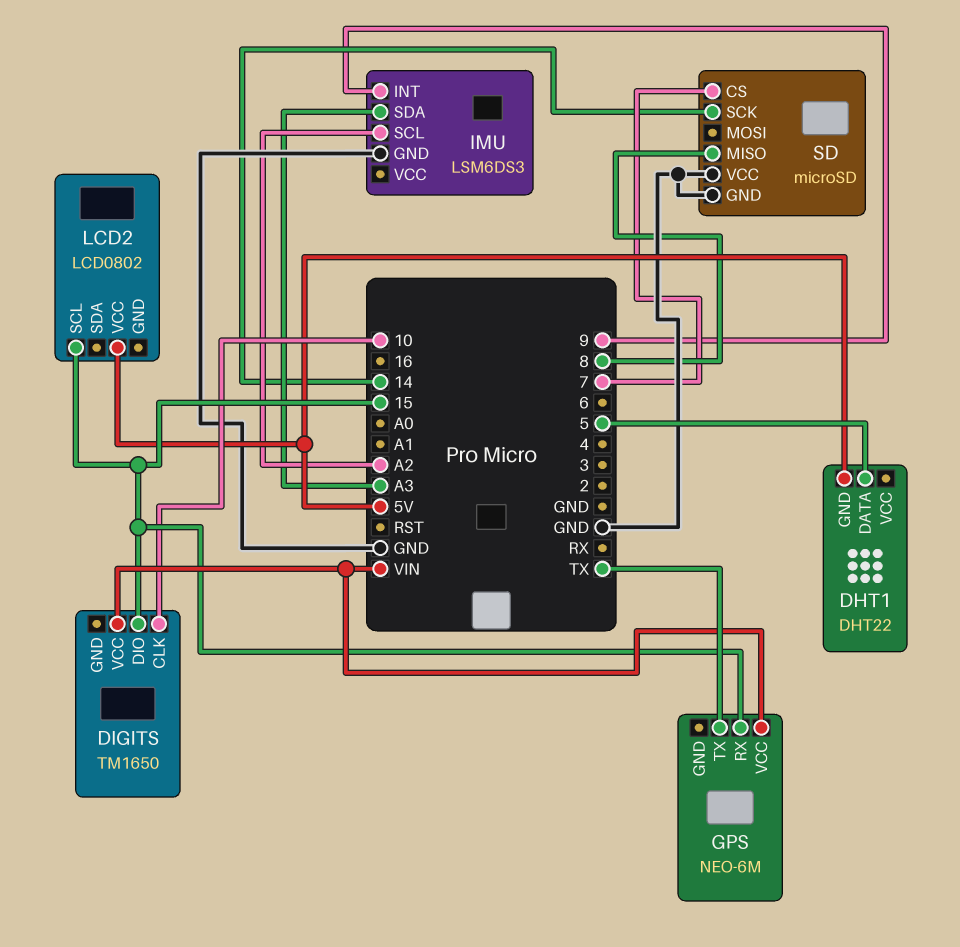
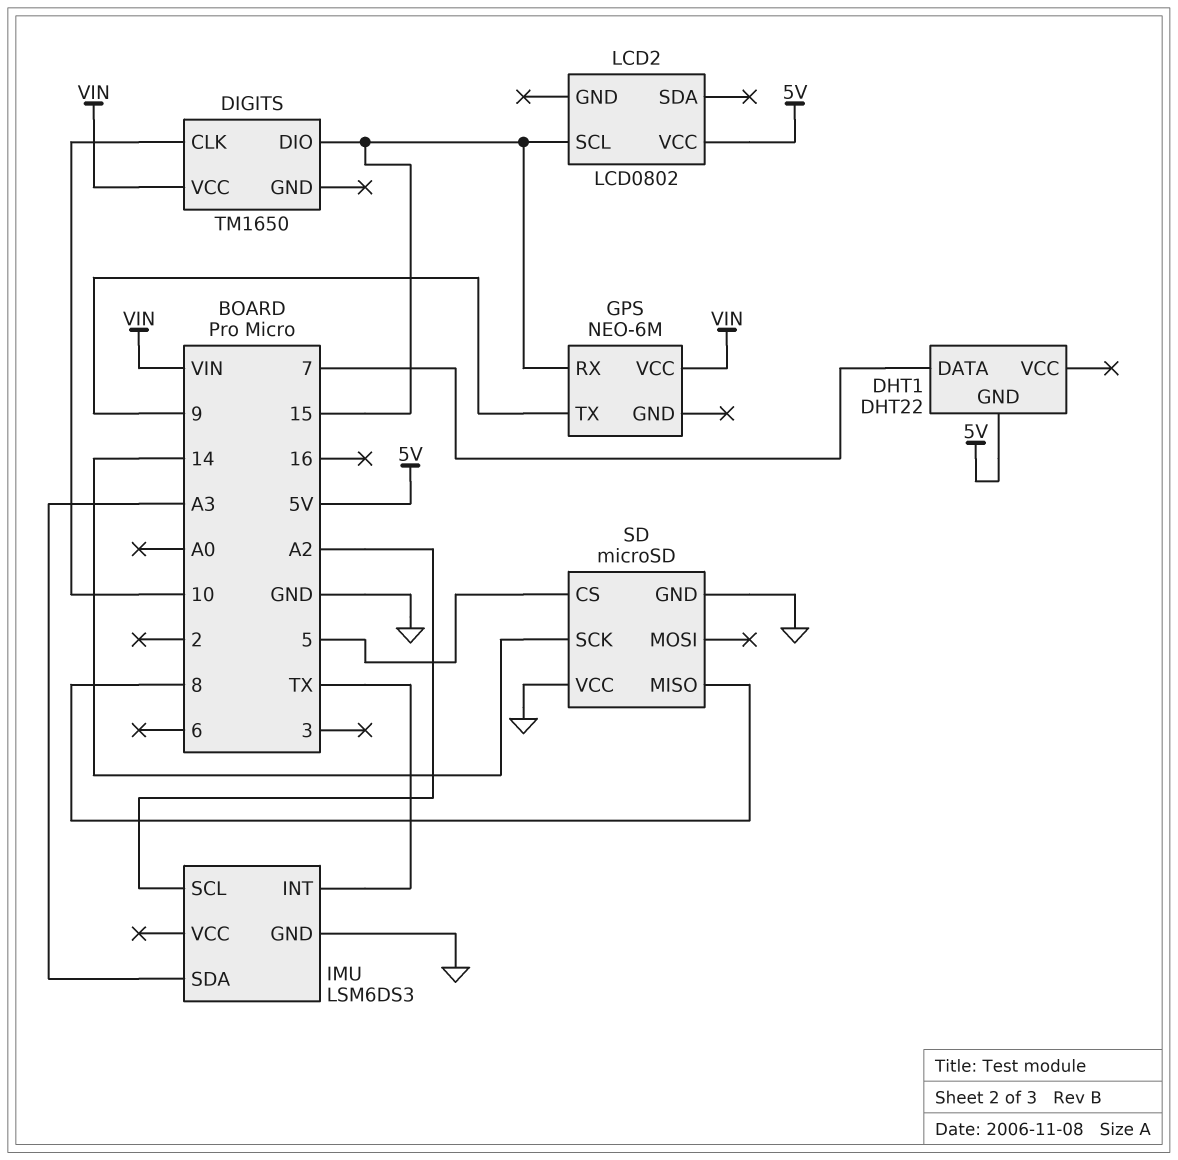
DHT1 pin DATA: 5 -> 7
GPS pin TX: TX -> 9
IMU pin INT: 9 -> TX
SD pin CS: 7 -> 5

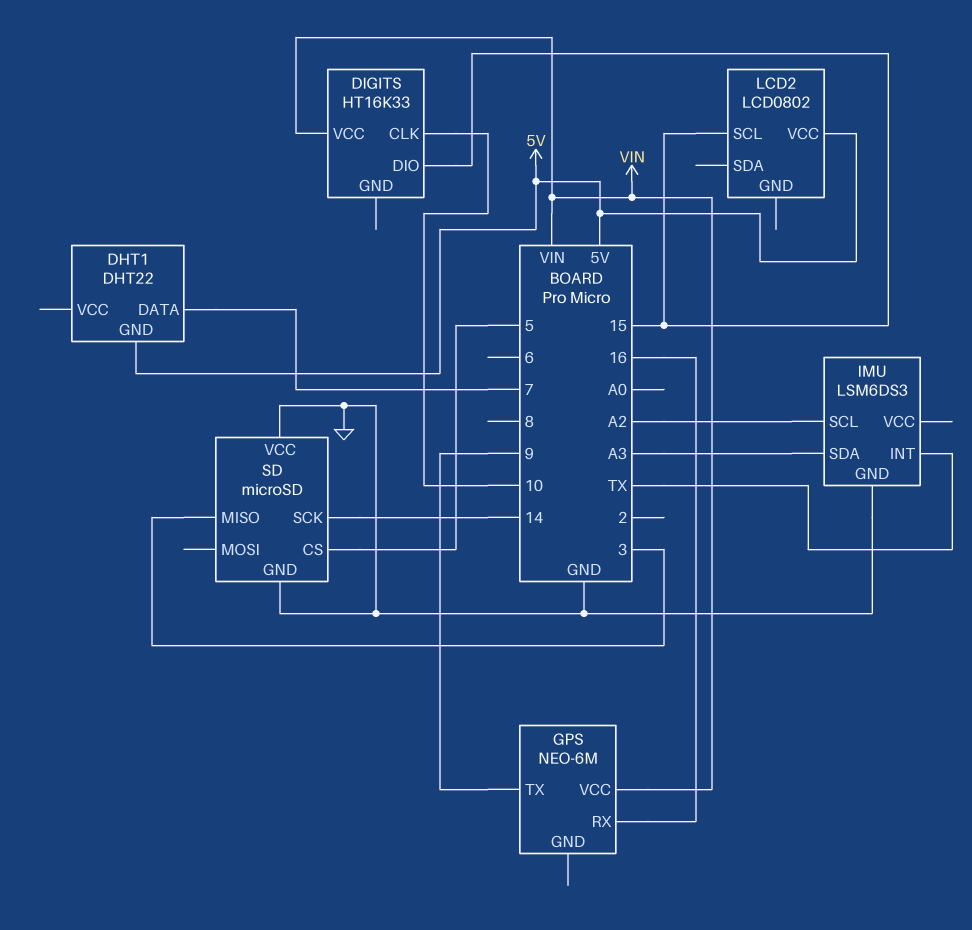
DIGITS: TM1650 -> HT16K33
GPS pin RX: 15 -> 16
SD pin MISO: 8 -> 3

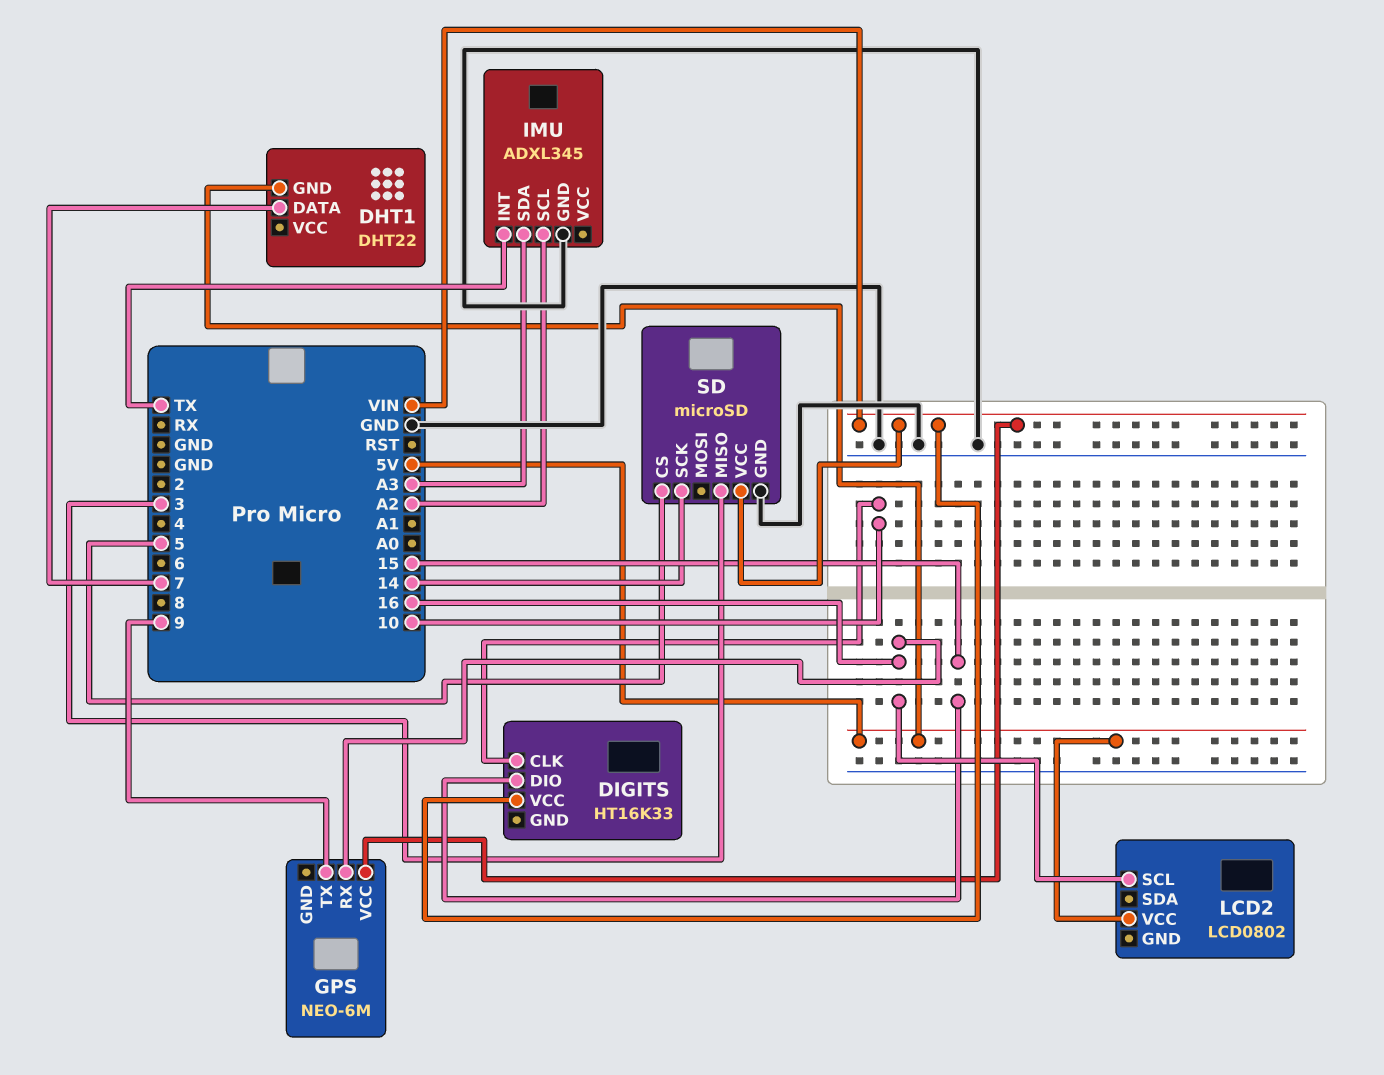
IMU: LSM6DS3 -> ADXL345
LCD2 pin SCL: 15 -> 16
SD pin VCC: GND -> VIN

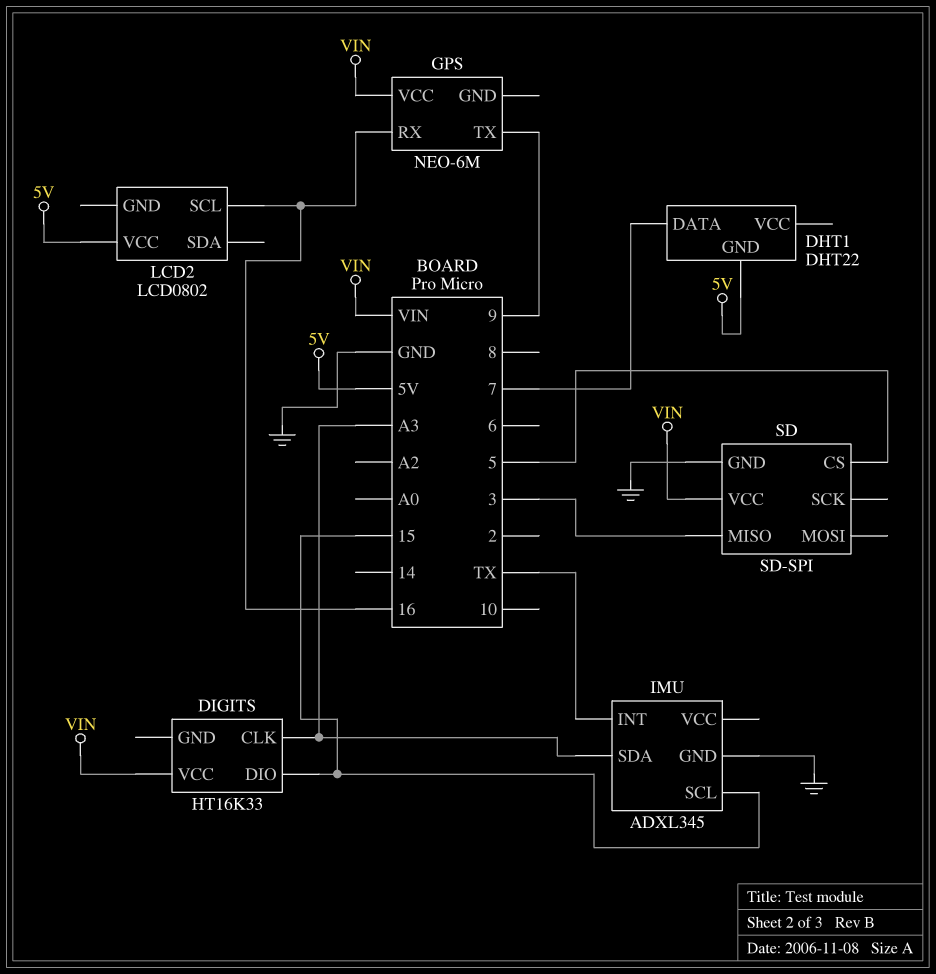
DIGITS pin CLK: 10 -> A3
IMU pin SCL: A2 -> 15
SD: microSD -> SD-SPI
SD pin SCK: 14 -> none

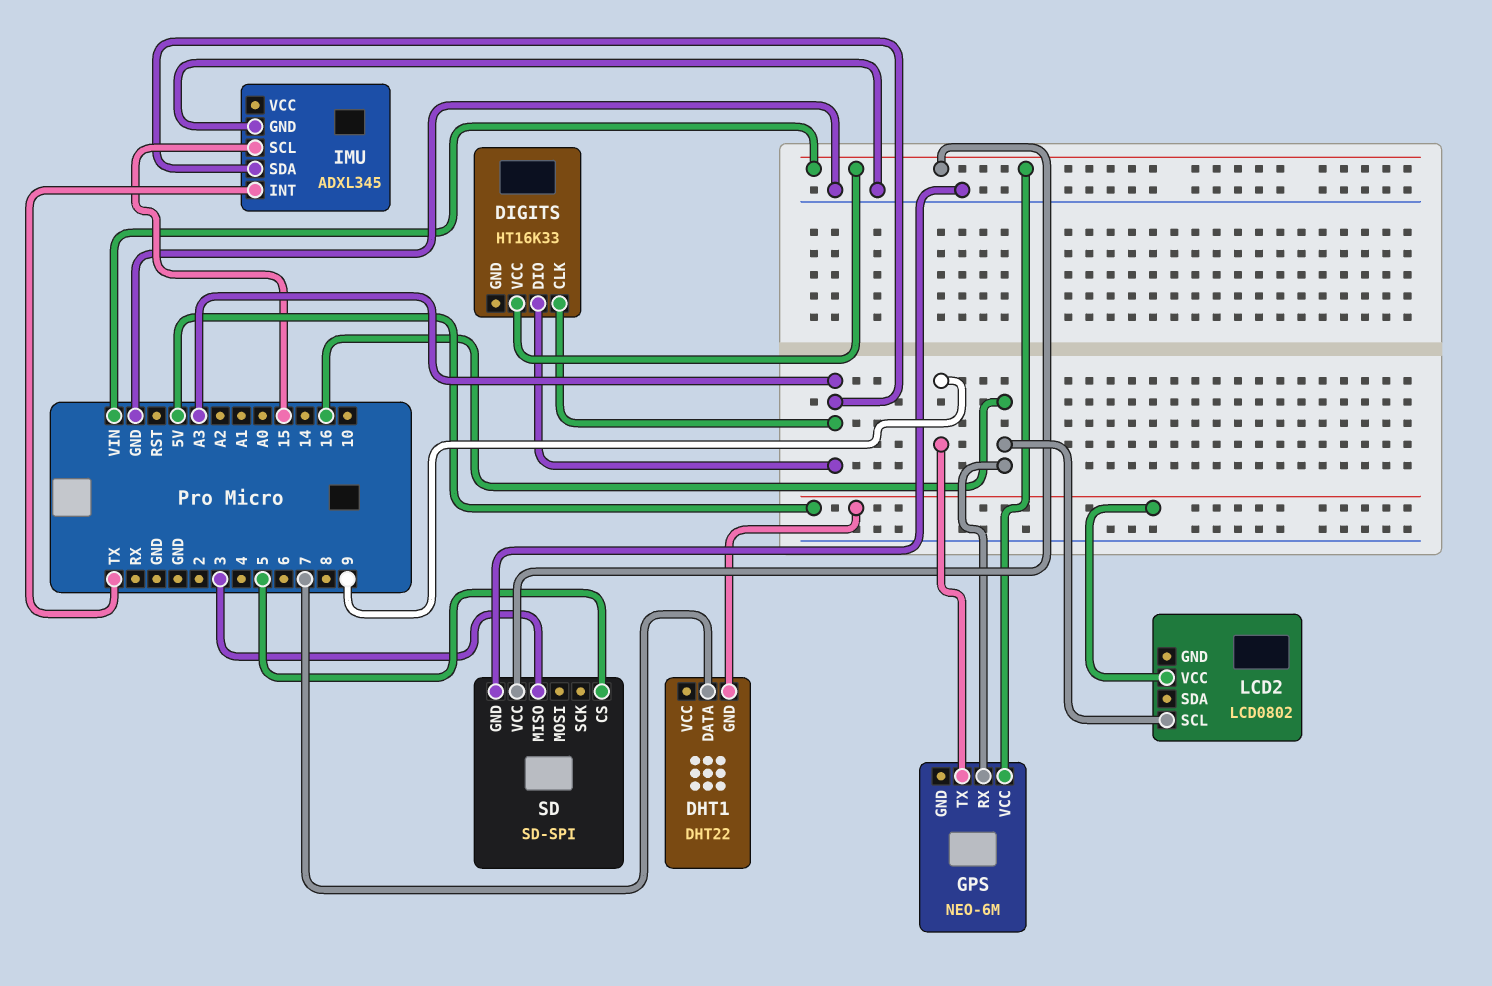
DIGITS pin DIO: 15 -> A3

